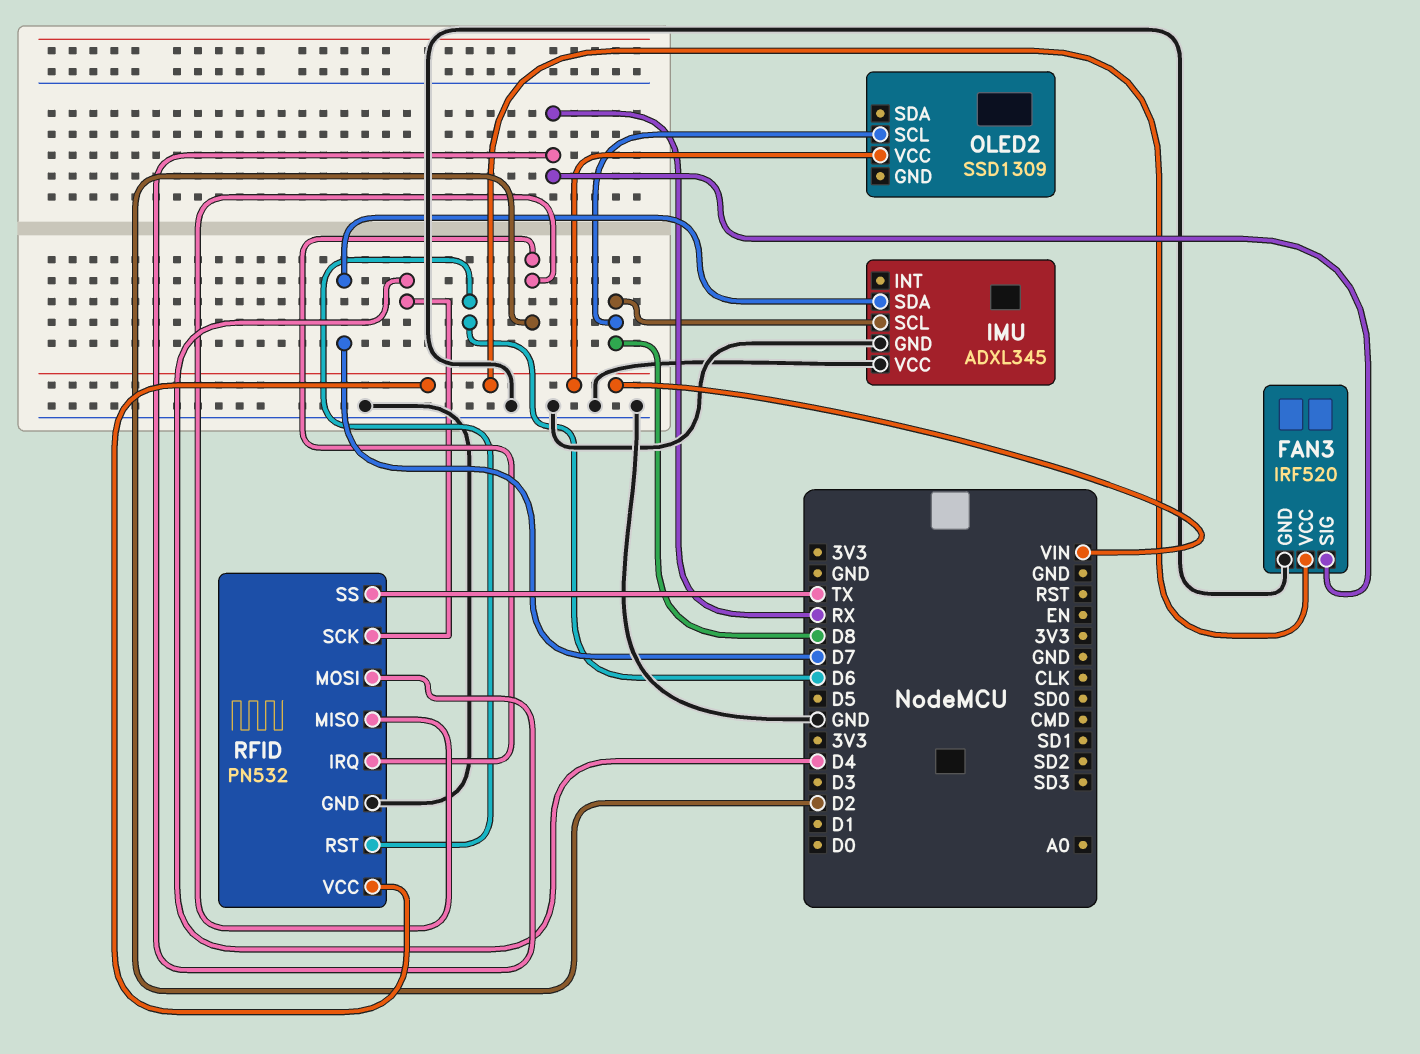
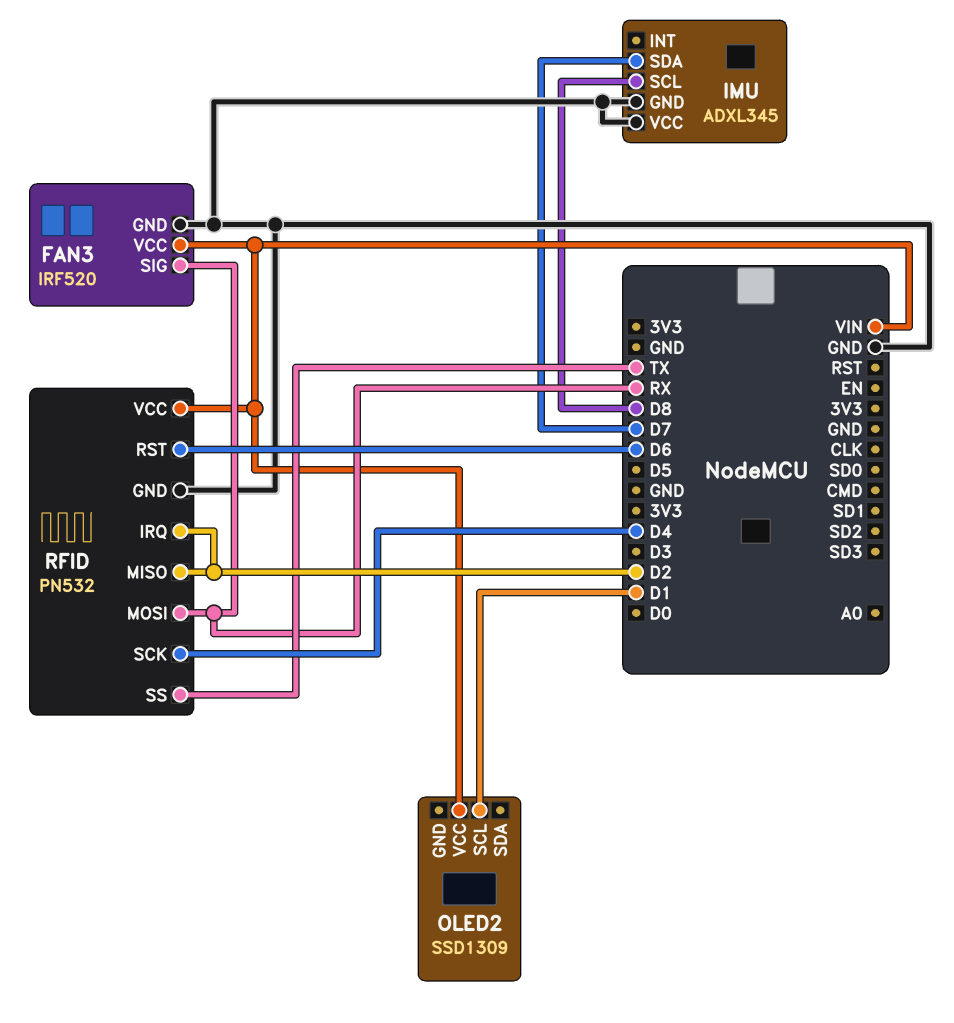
OLED2 pin SCL: D8 -> D1

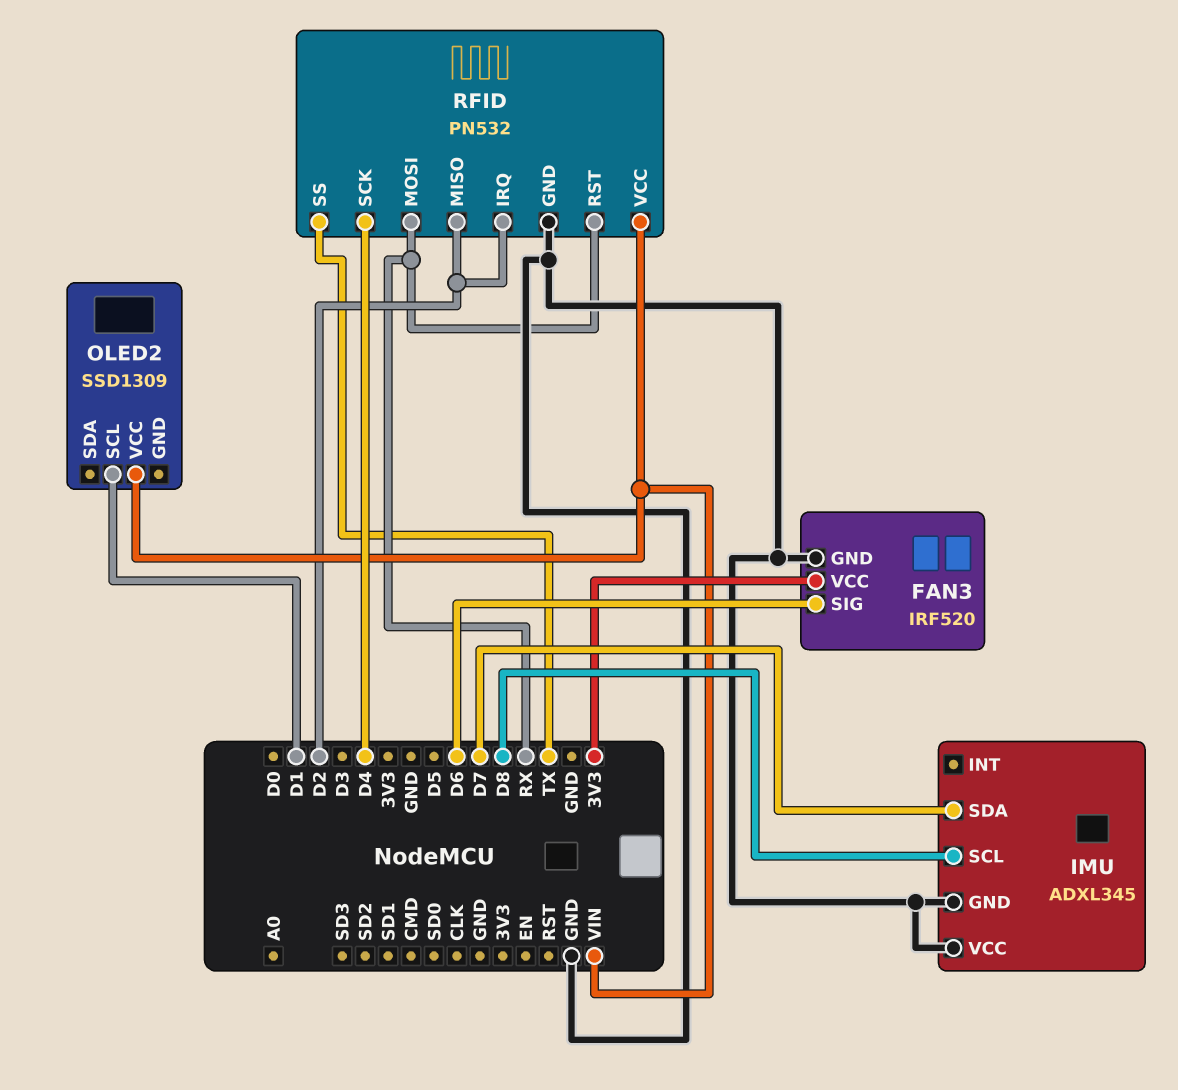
FAN3 pin SIG: RX -> D6
FAN3 pin VCC: VIN -> 3V3
RFID pin RST: D6 -> RX

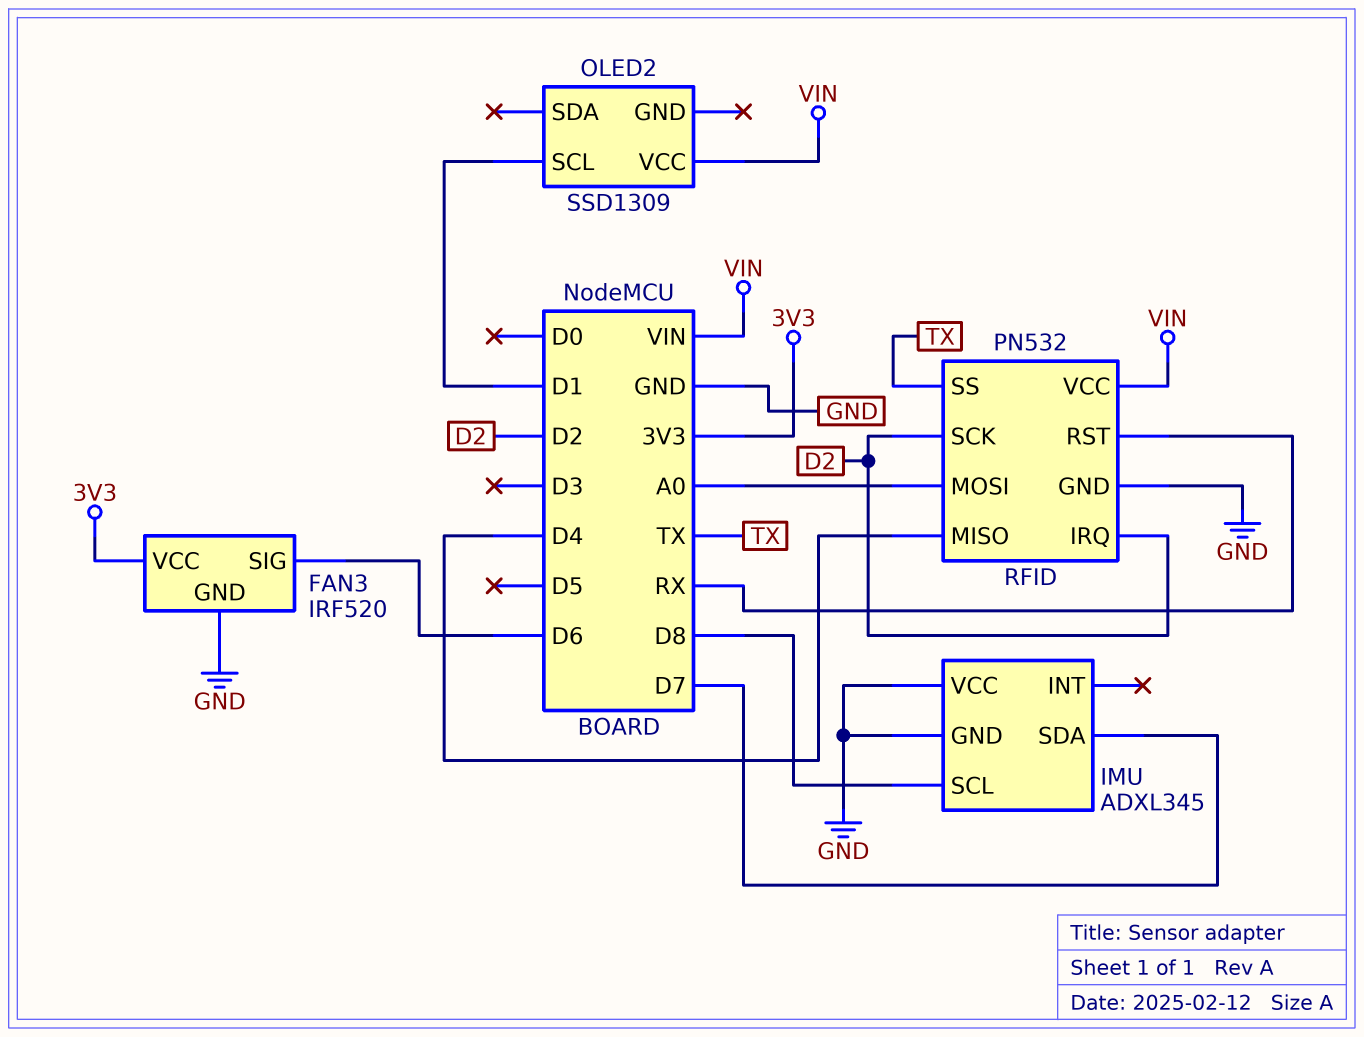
RFID pin MISO: D2 -> D4
RFID pin MOSI: RX -> A0
RFID pin SCK: D4 -> D2

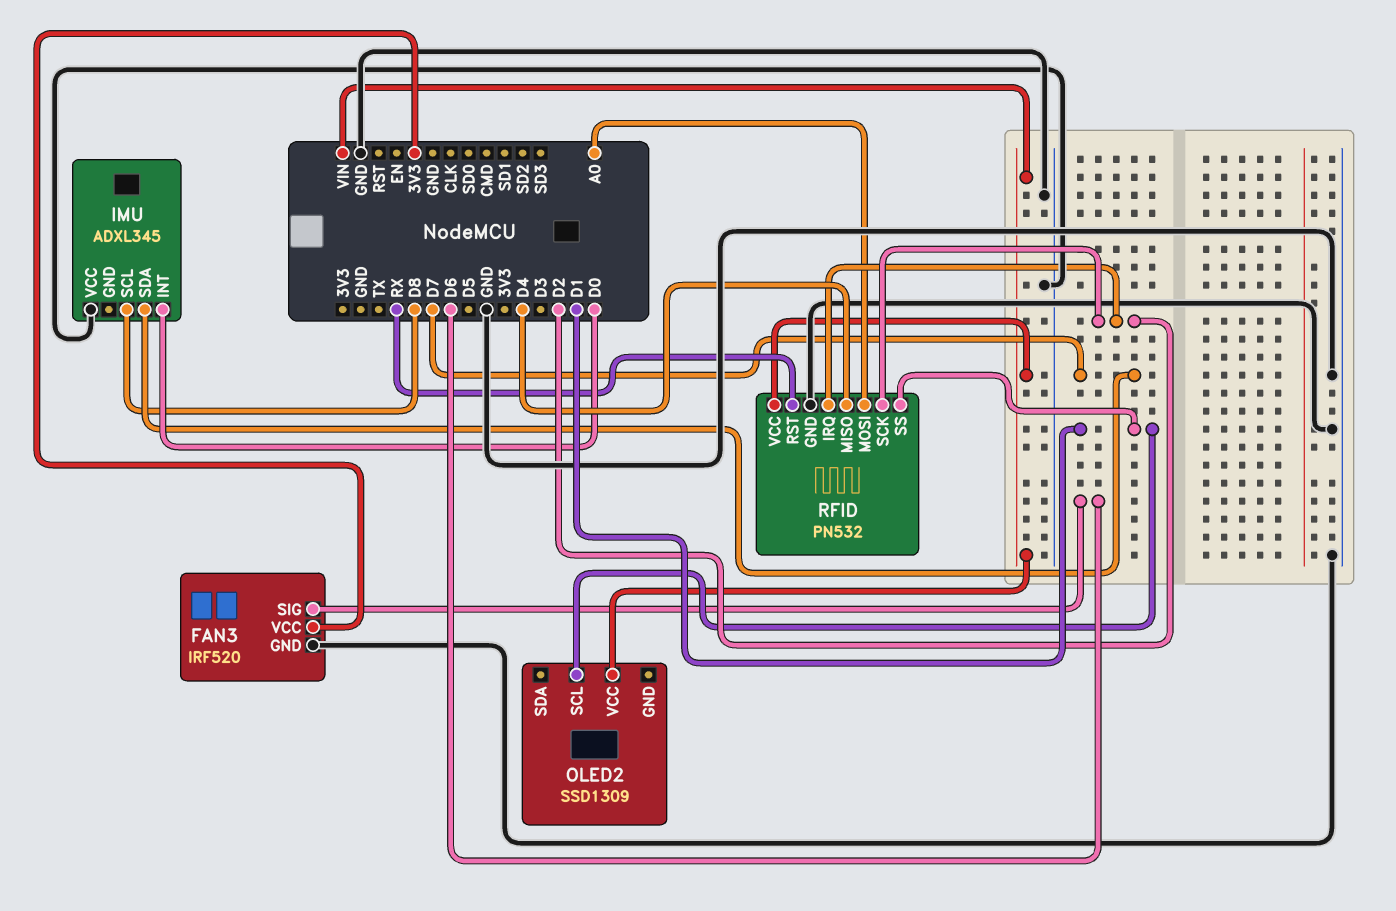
IMU pin GND: GND -> none
IMU pin INT: none -> D0
RFID pin SS: TX -> D1

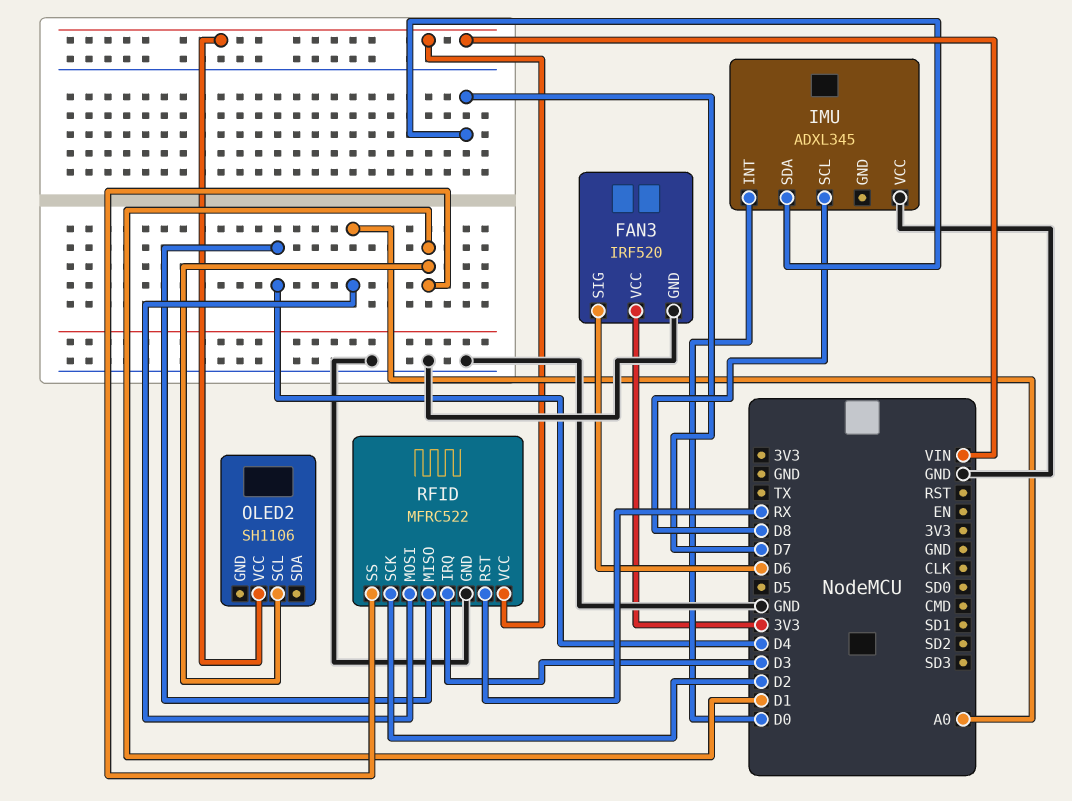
OLED2: SSD1309 -> SH1106
RFID: PN532 -> MFRC522
RFID pin IRQ: D2 -> D3

